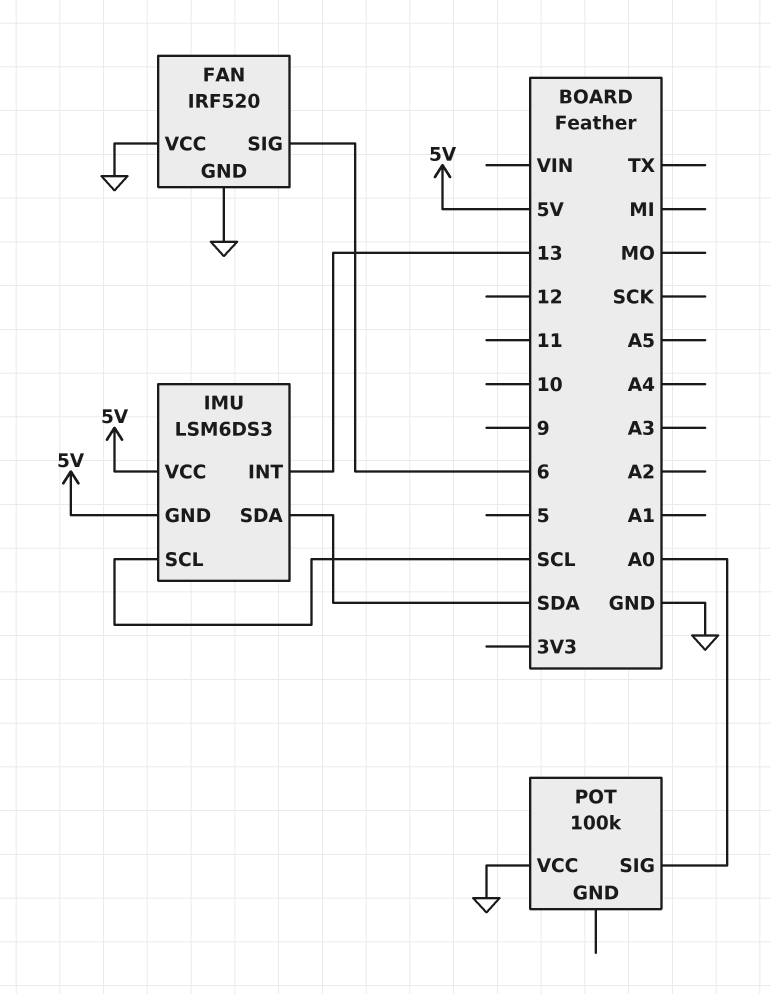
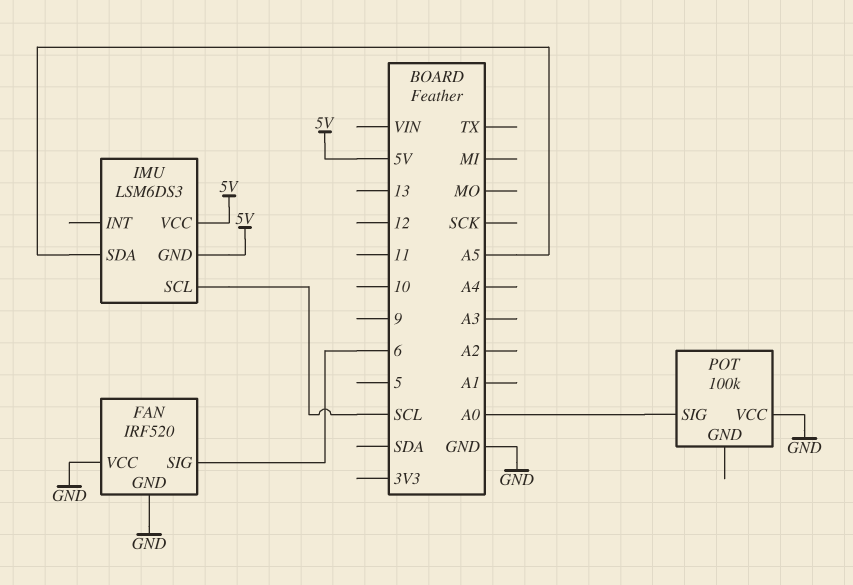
IMU pin INT: 13 -> none
IMU pin SDA: SDA -> A5

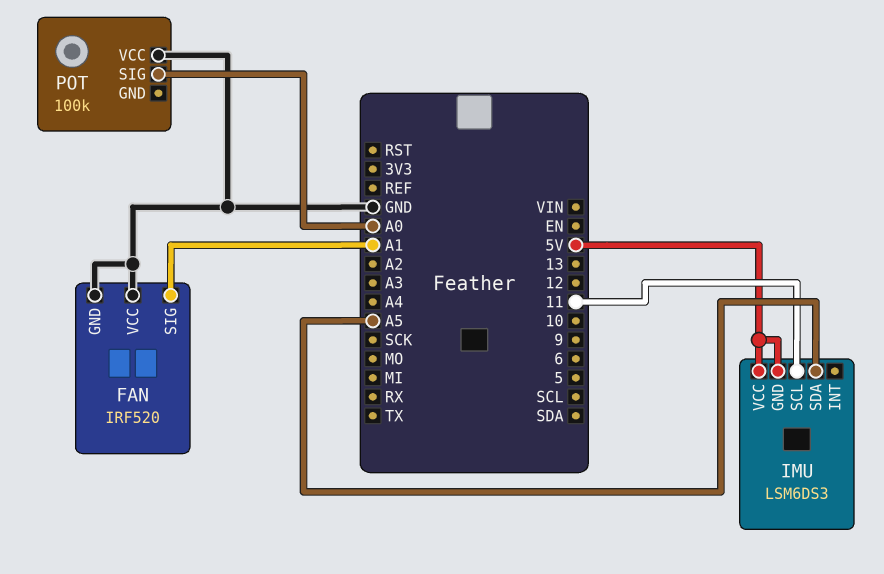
FAN pin SIG: 6 -> A1
IMU pin SCL: SCL -> 11

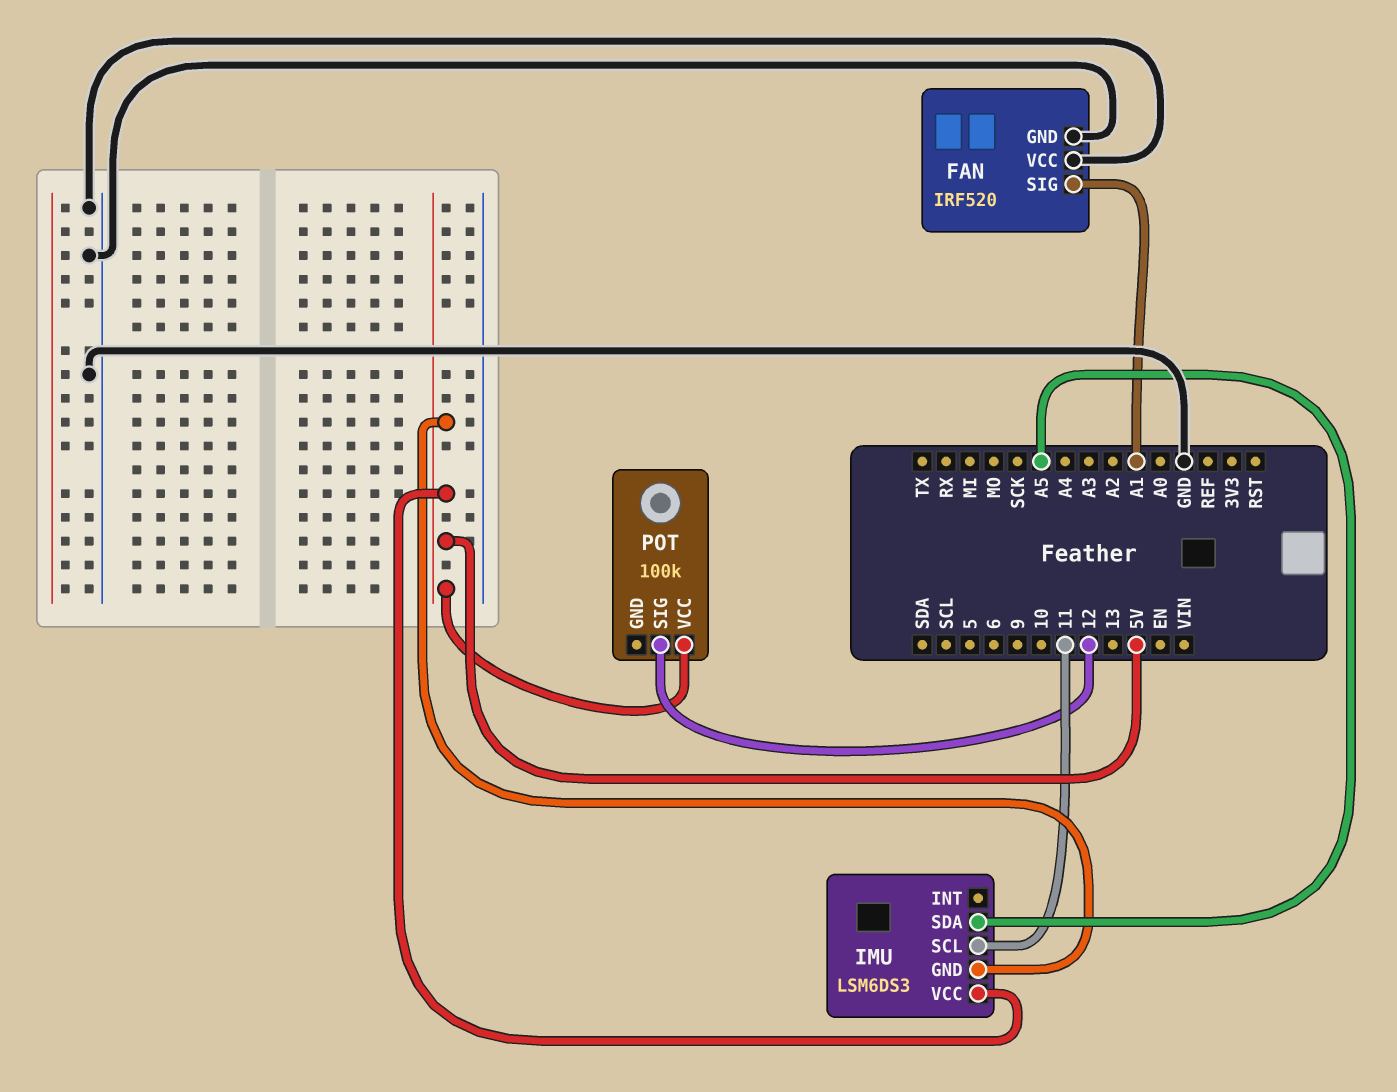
POT pin SIG: A0 -> 12
POT pin VCC: GND -> 5V

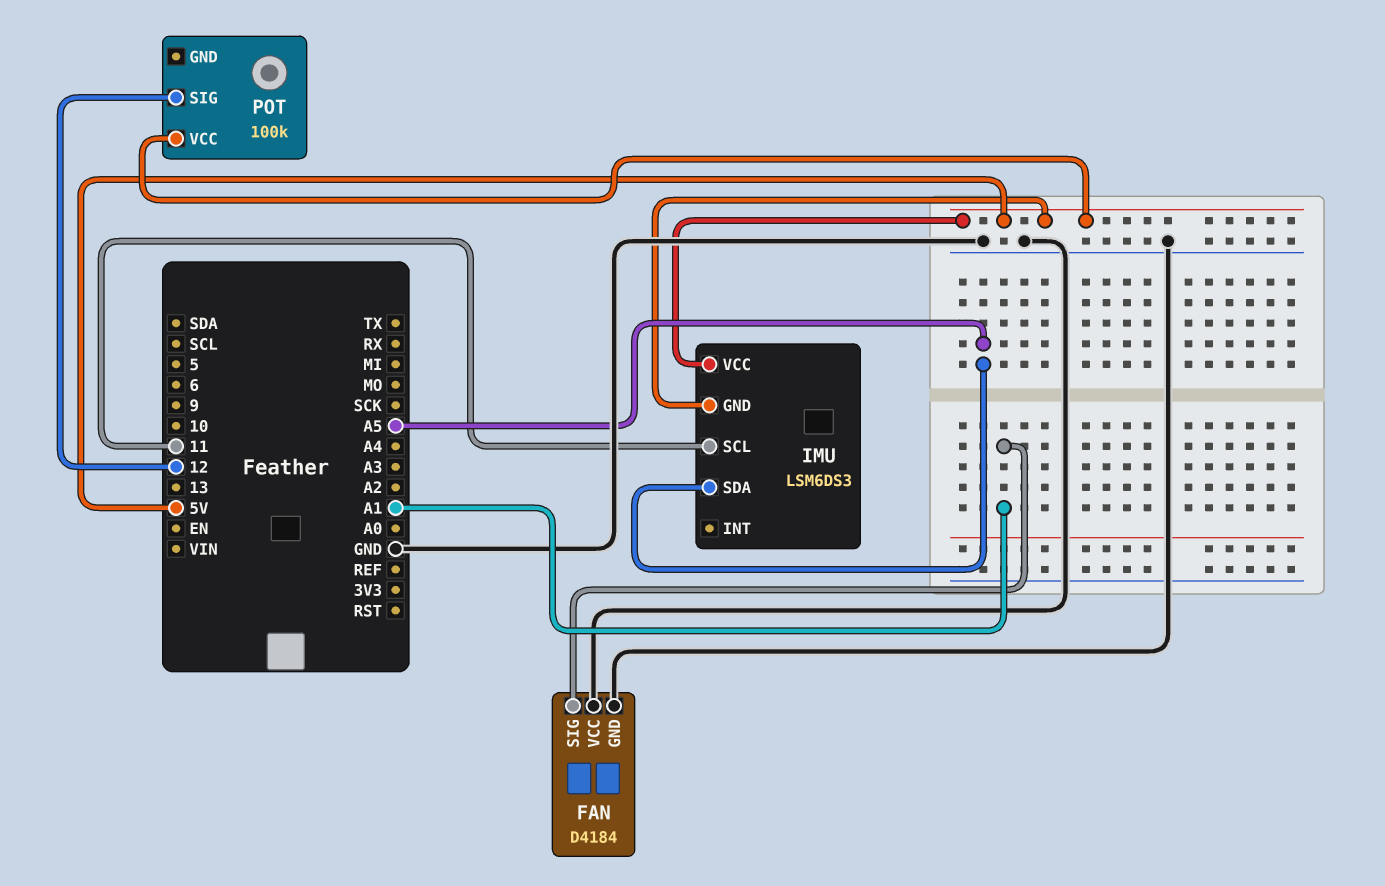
FAN: IRF520 -> D4184

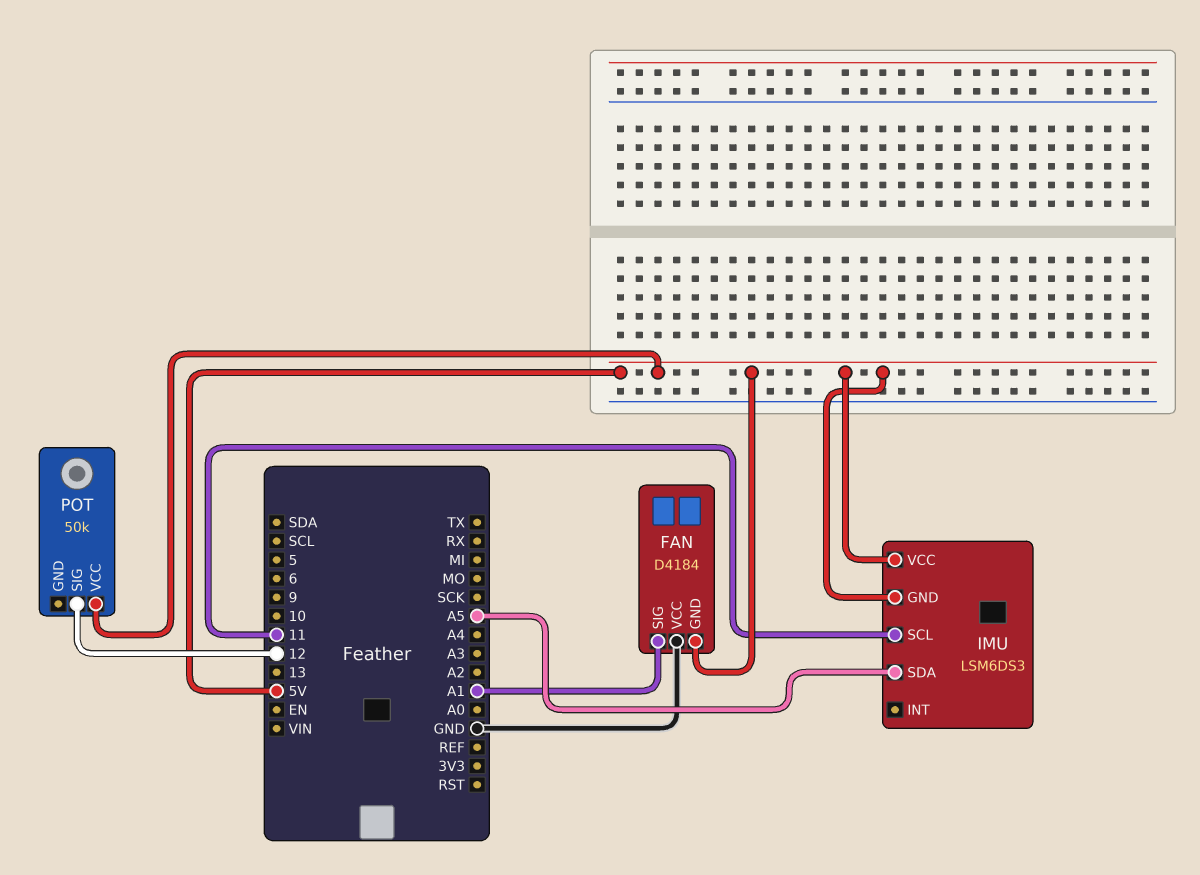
FAN pin GND: GND -> 5V
POT: 100k -> 50k

